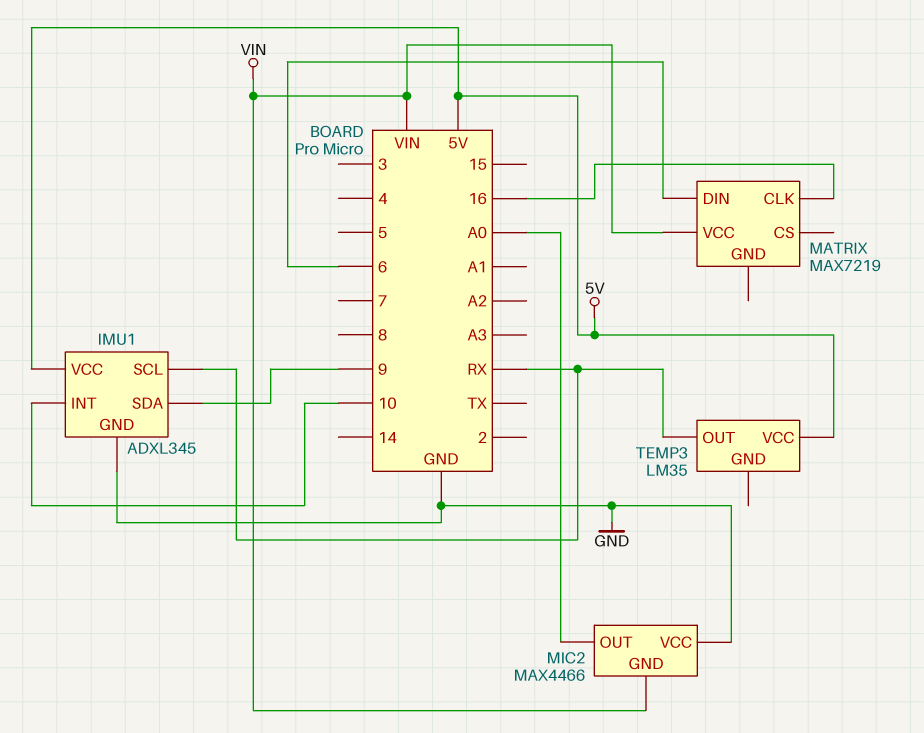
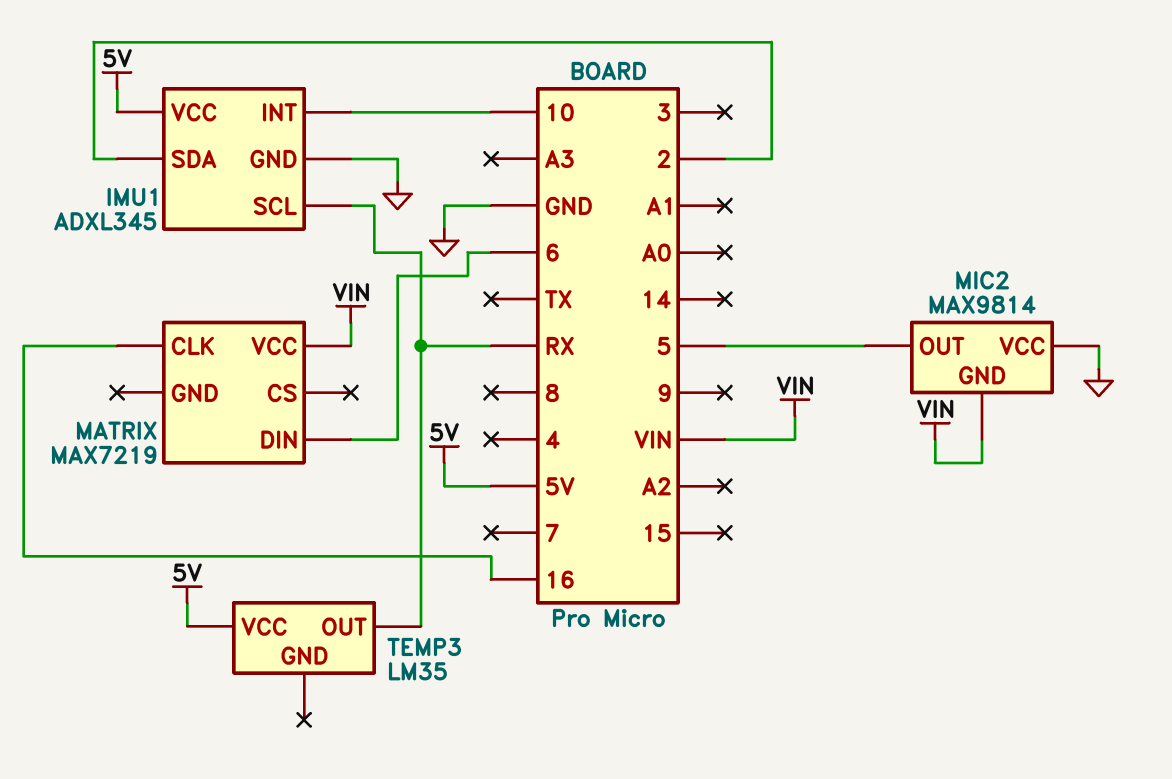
IMU1 pin SDA: 9 -> 2
MIC2: MAX4466 -> MAX9814
MIC2 pin OUT: A0 -> 5

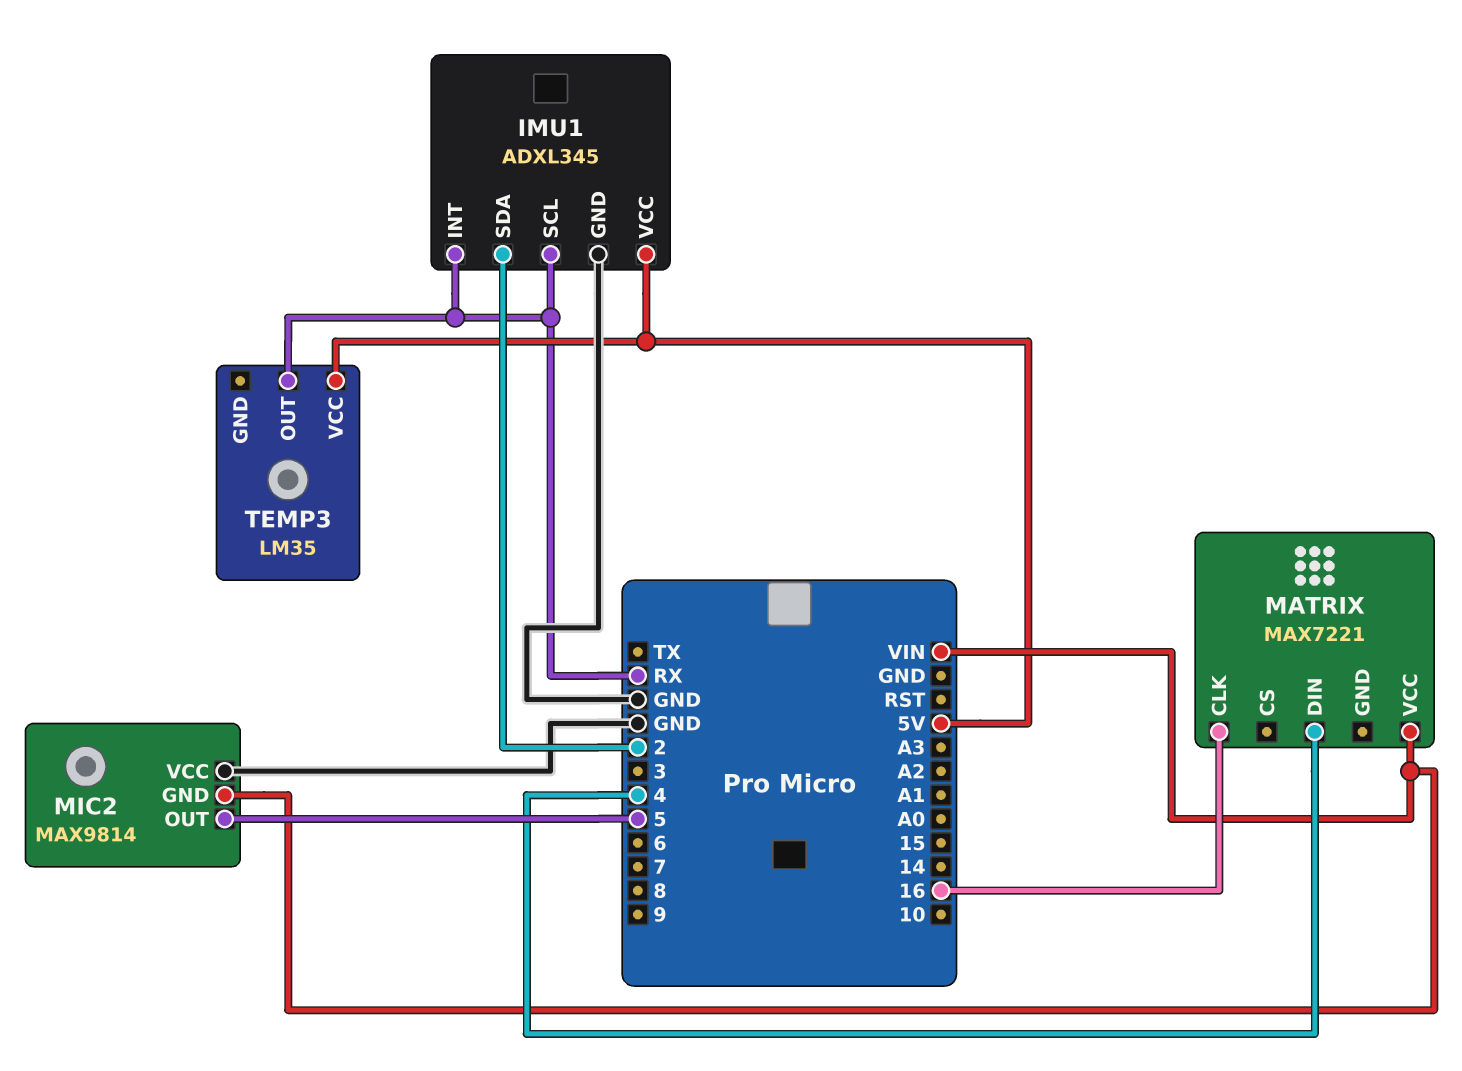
IMU1 pin INT: 10 -> RX
MATRIX: MAX7219 -> MAX7221
MATRIX pin DIN: 6 -> 4

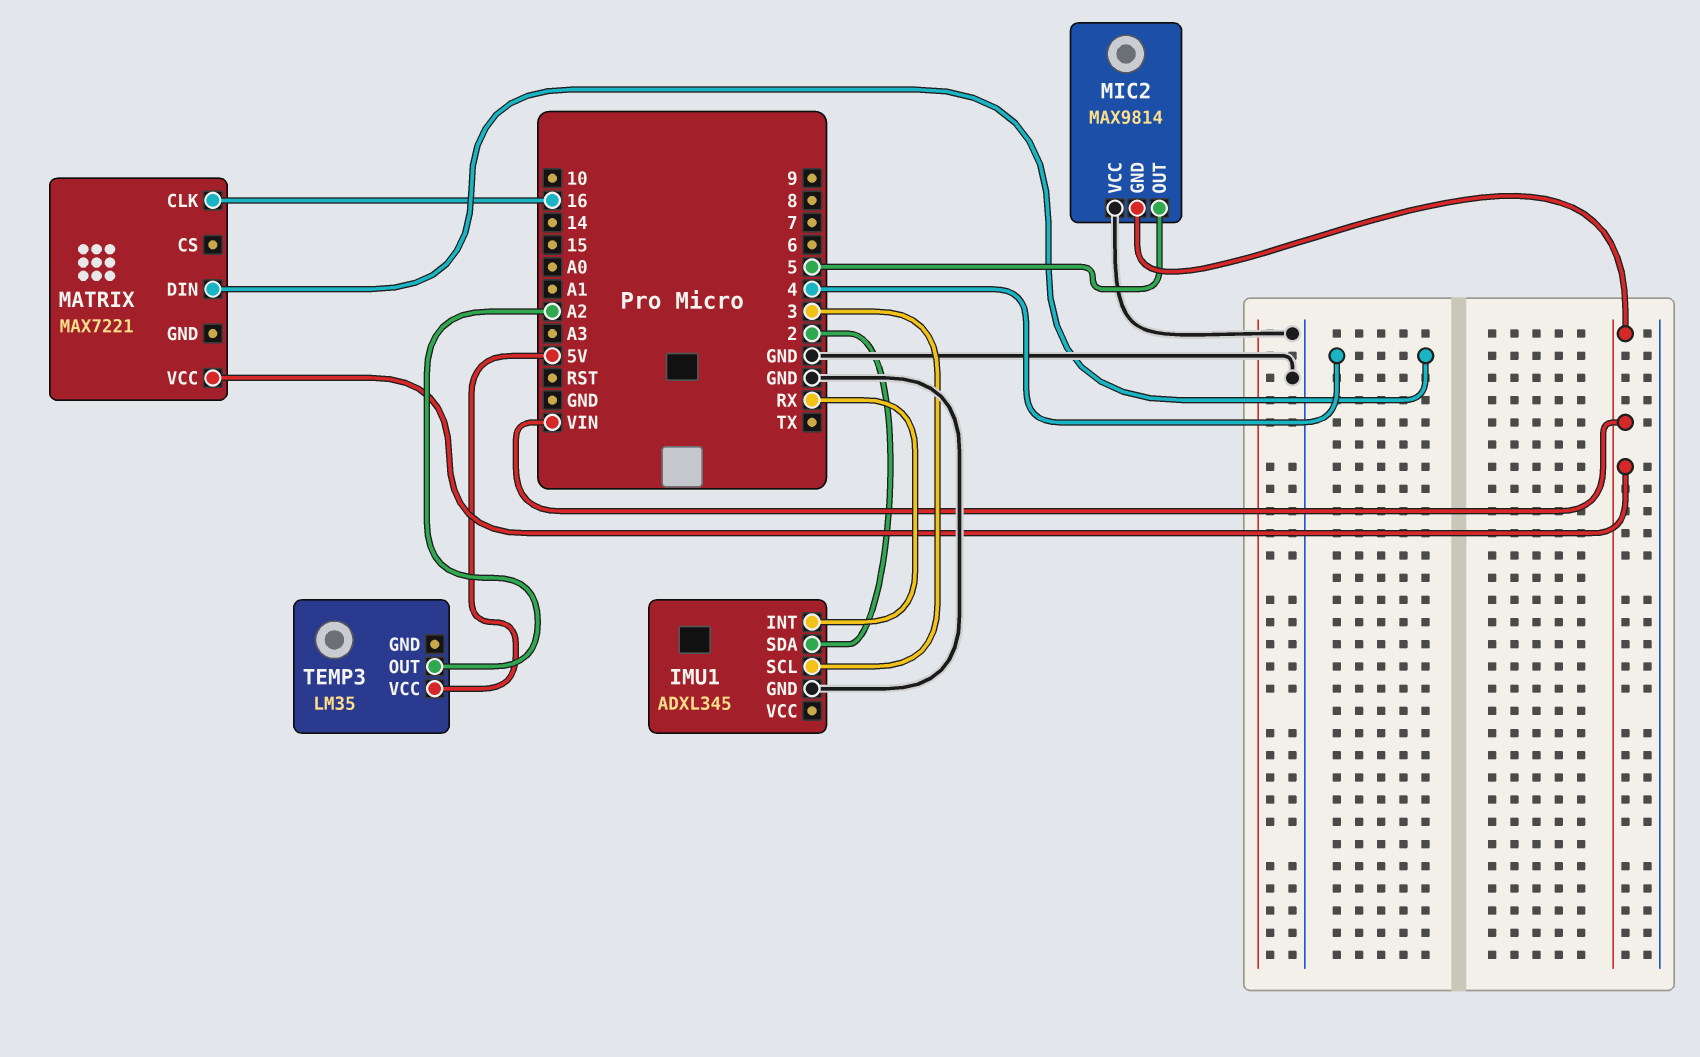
IMU1 pin SCL: RX -> 3
IMU1 pin VCC: 5V -> none
TEMP3 pin OUT: RX -> A2

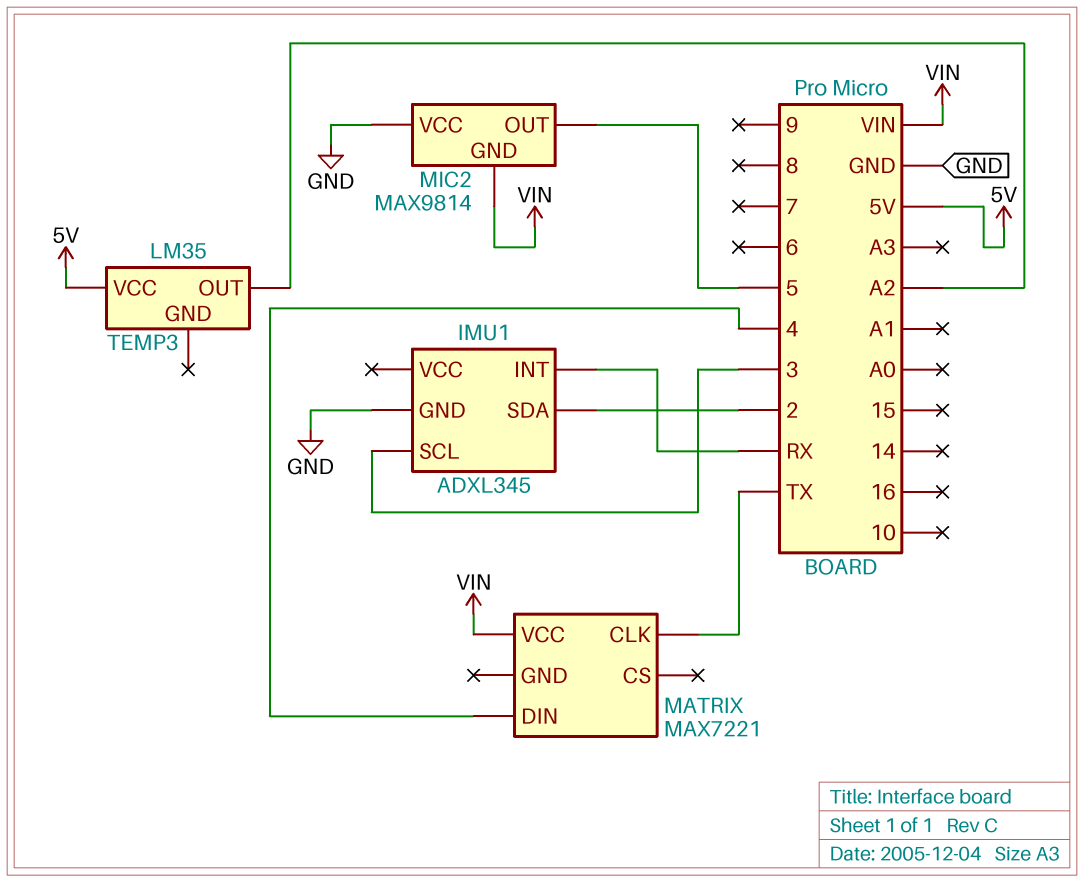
MATRIX pin CLK: 16 -> TX

